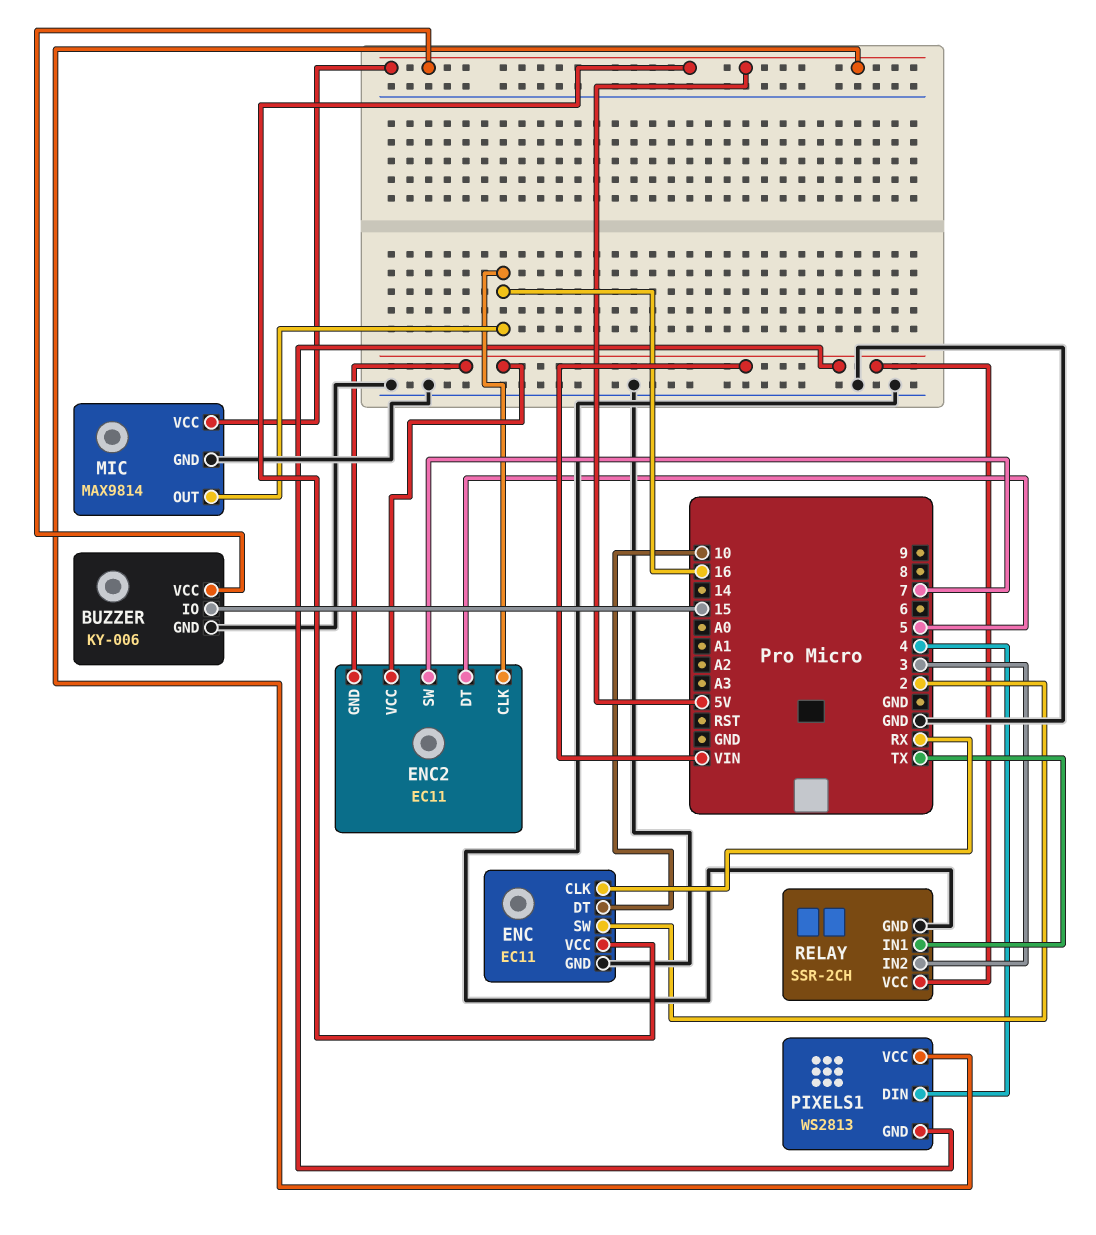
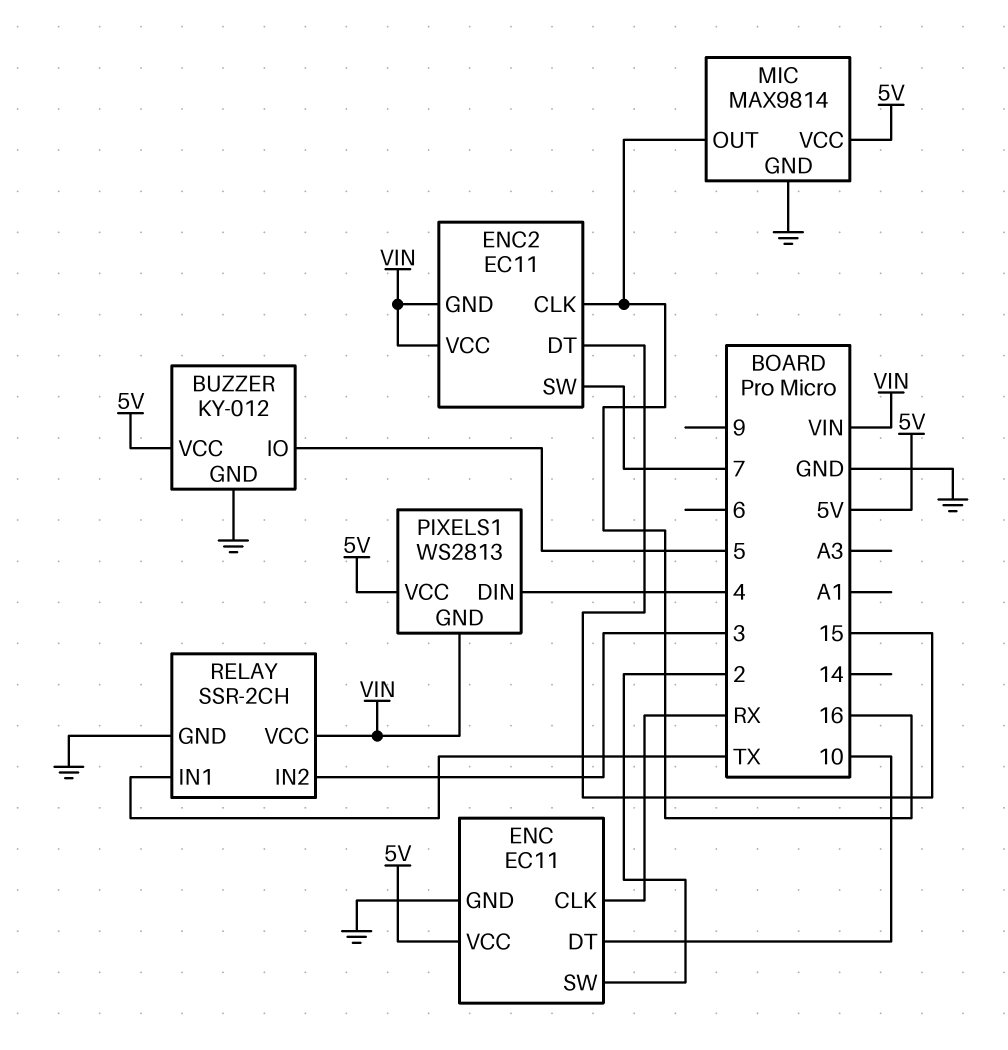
BUZZER: KY-006 -> KY-012
BUZZER pin IO: 15 -> 5
ENC2 pin DT: 5 -> 15

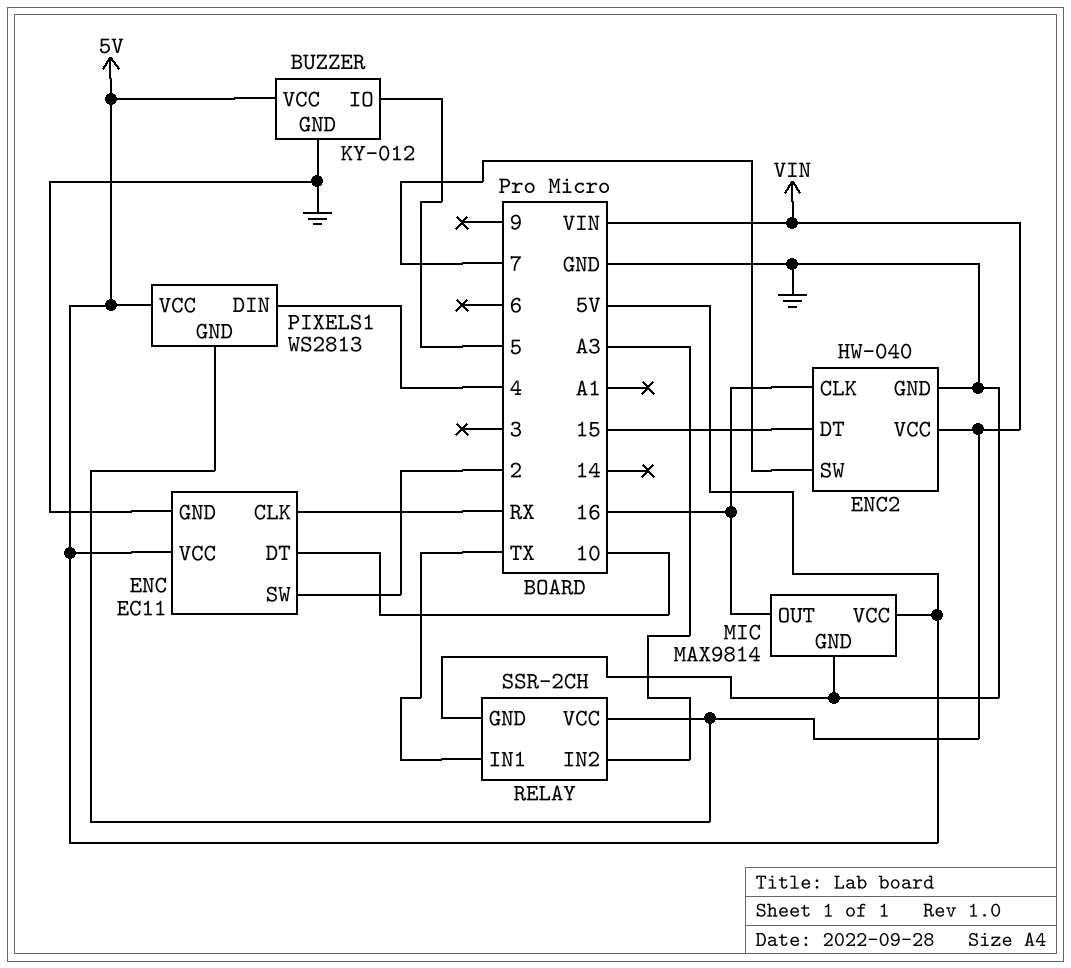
ENC2: EC11 -> HW-040
ENC2 pin GND: VIN -> GND
RELAY pin IN2: 3 -> A3

